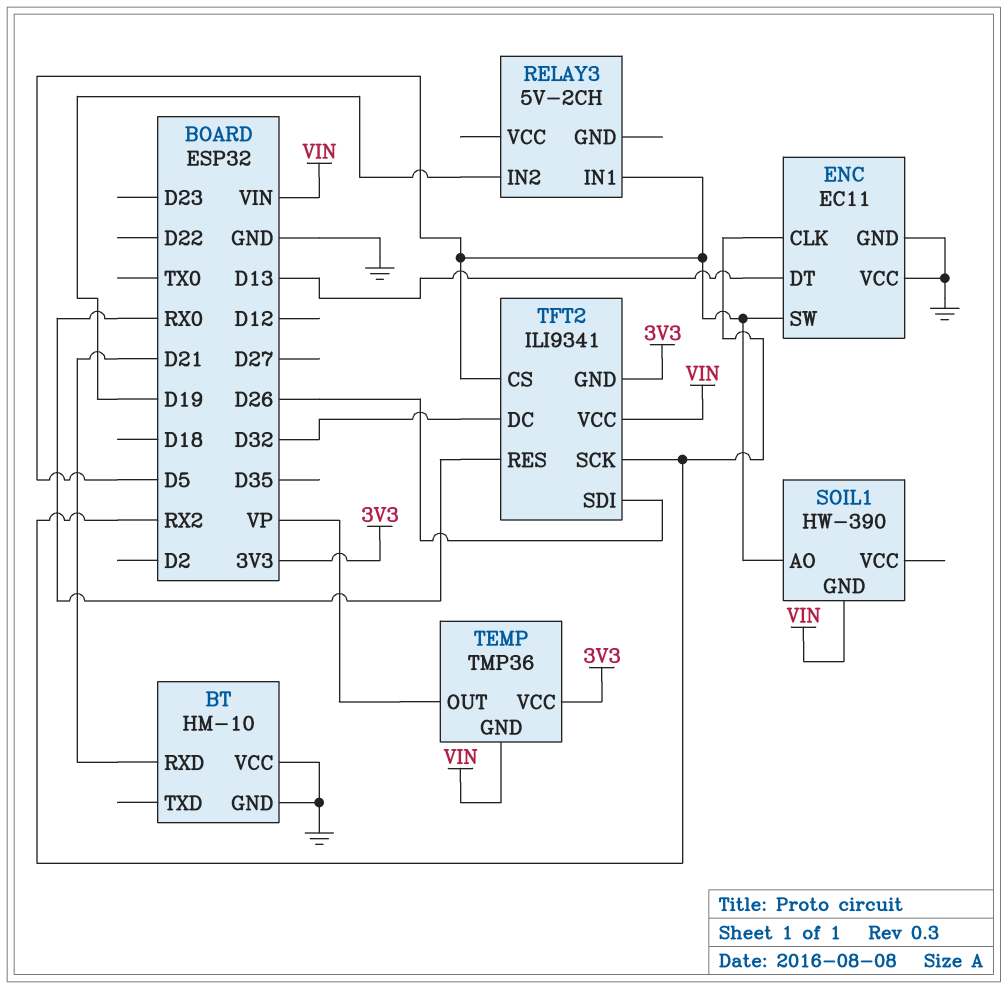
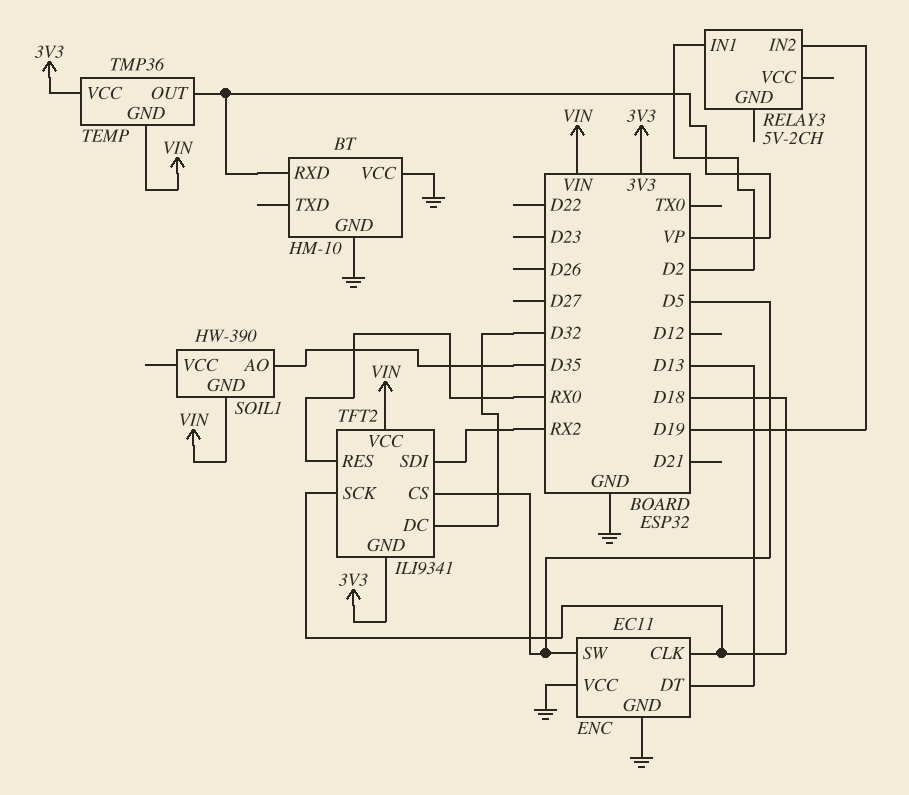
BT pin RXD: D21 -> VP
ENC pin CLK: RX2 -> D18
RELAY3 pin IN1: D5 -> D2
SOIL1 pin AO: D5 -> D35
TFT2 pin SCK: RX2 -> D18
TFT2 pin SDI: D26 -> RX2

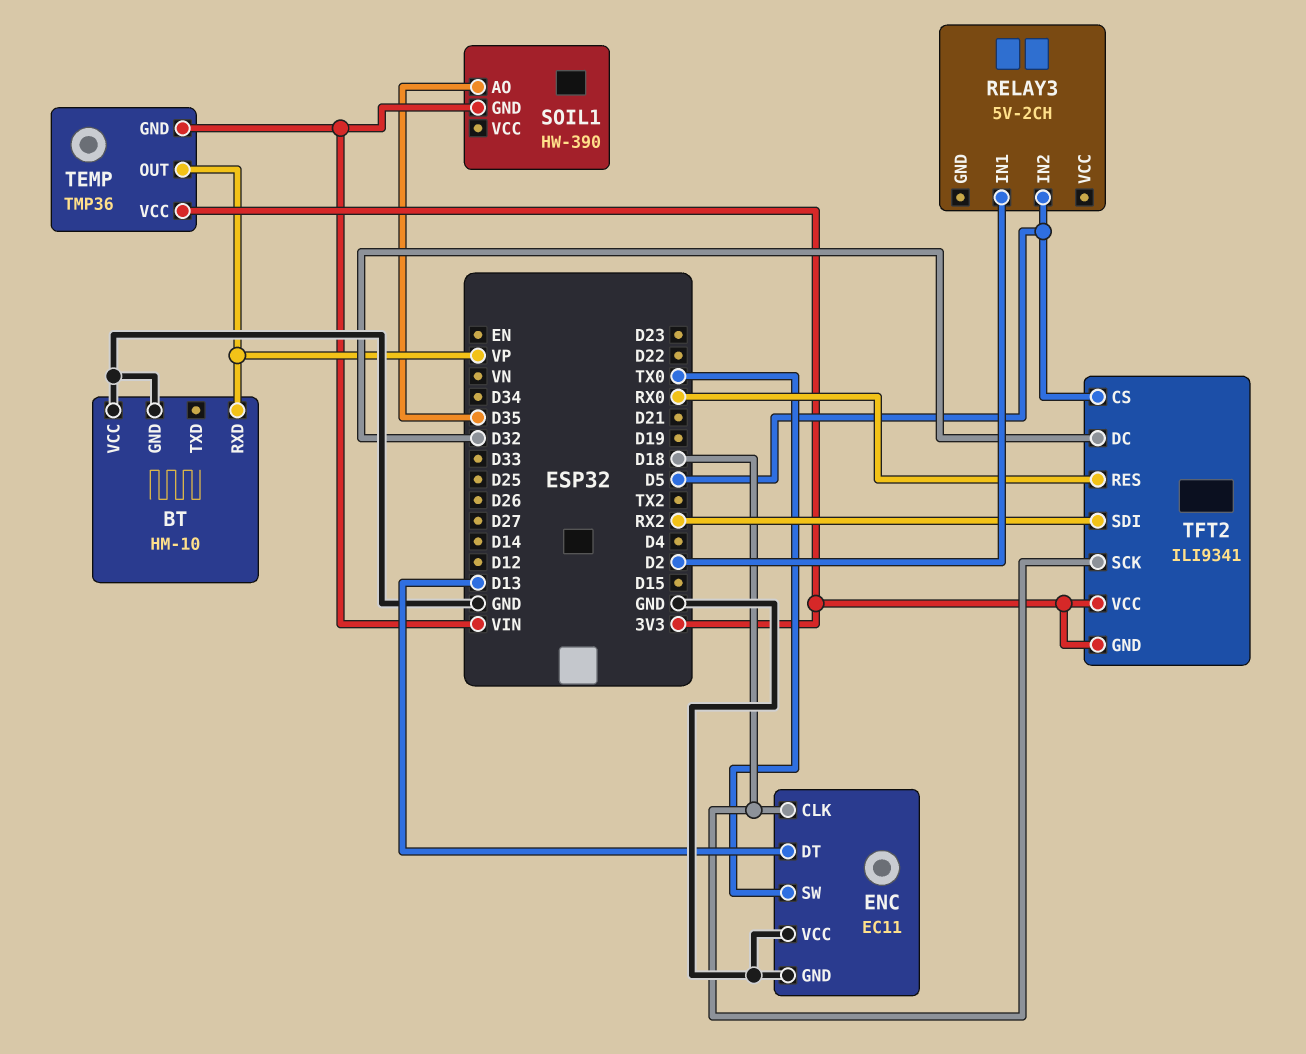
ENC pin SW: D5 -> TX0
RELAY3 pin IN2: D19 -> D5
TFT2 pin VCC: VIN -> 3V3

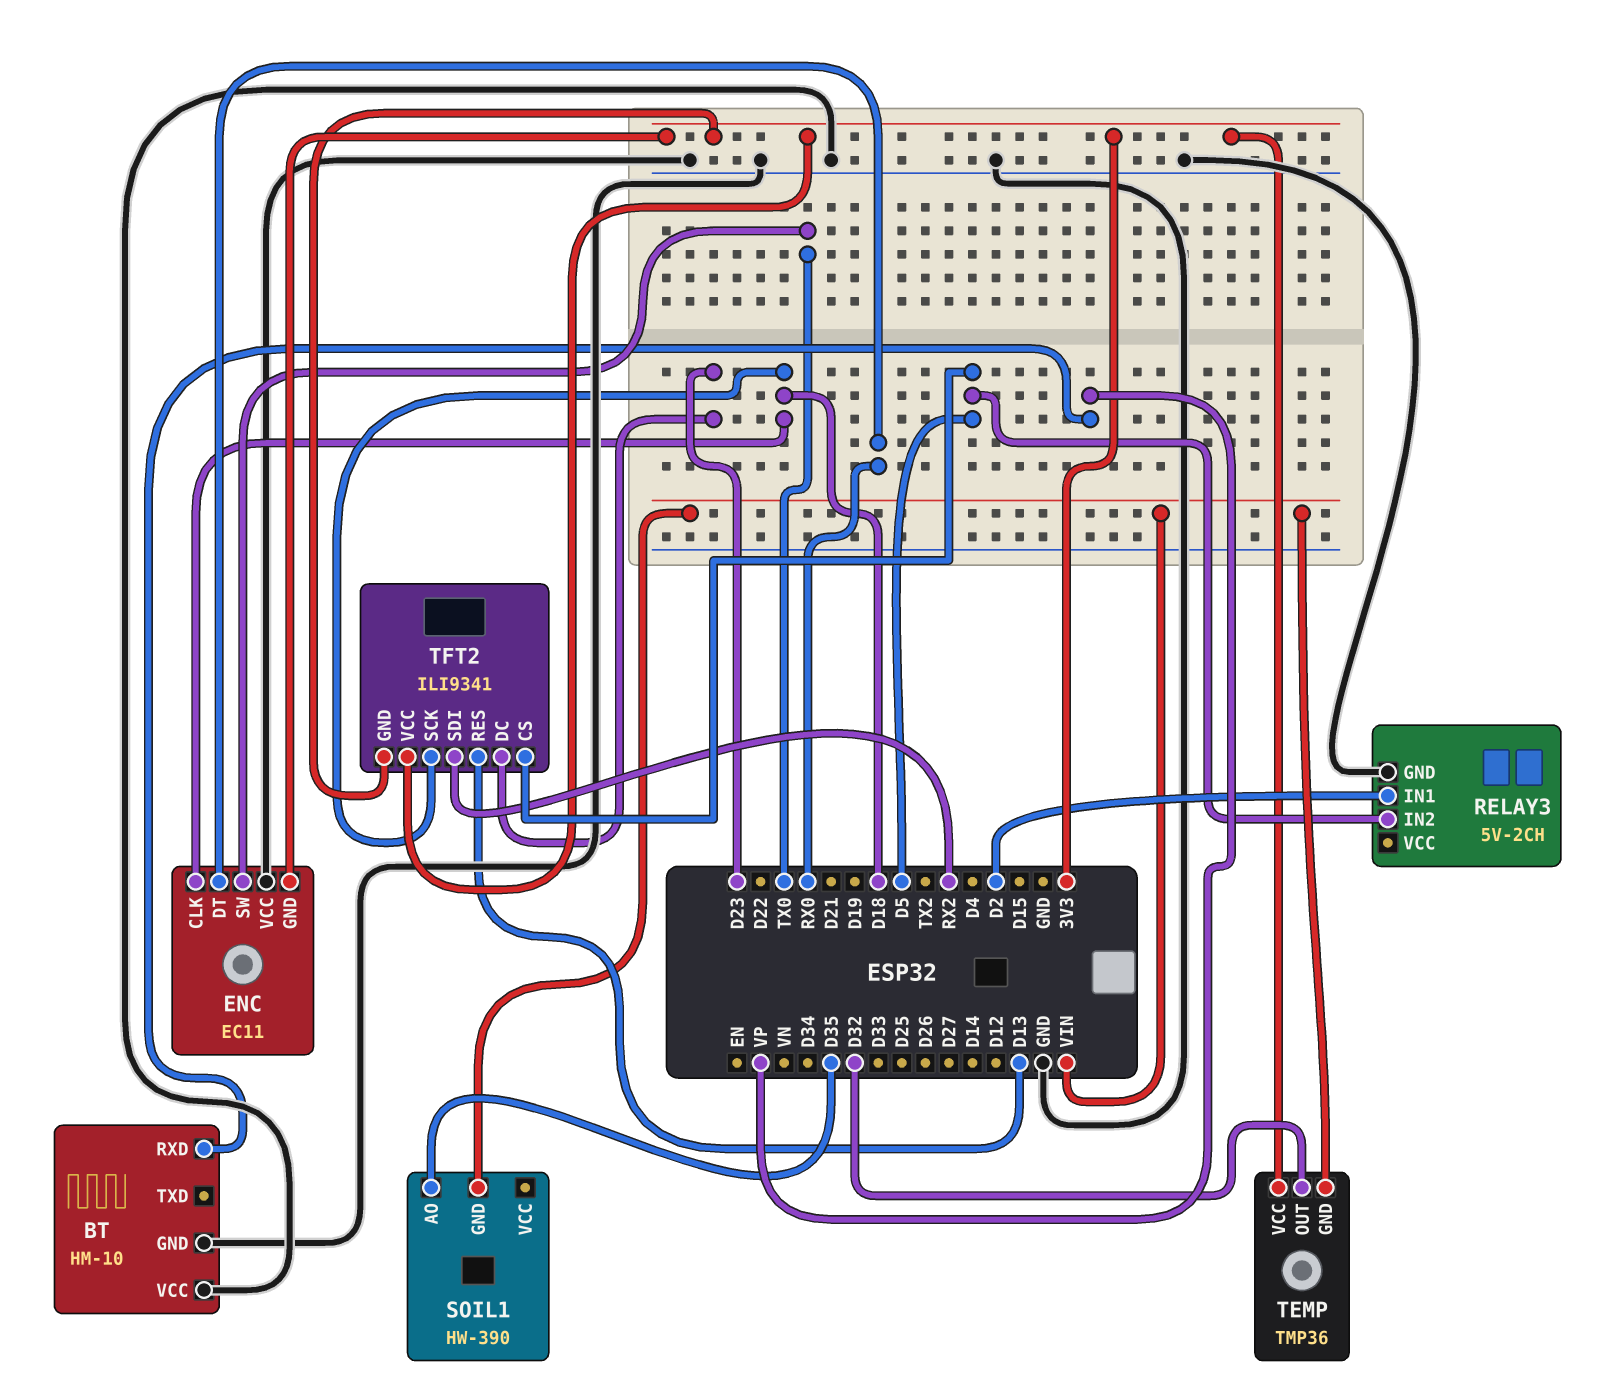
ENC pin DT: D13 -> RX0
ENC pin GND: GND -> 3V3
RELAY3 pin GND: none -> GND
TEMP pin OUT: VP -> D32
TFT2 pin DC: D32 -> D23
TFT2 pin RES: RX0 -> D13

